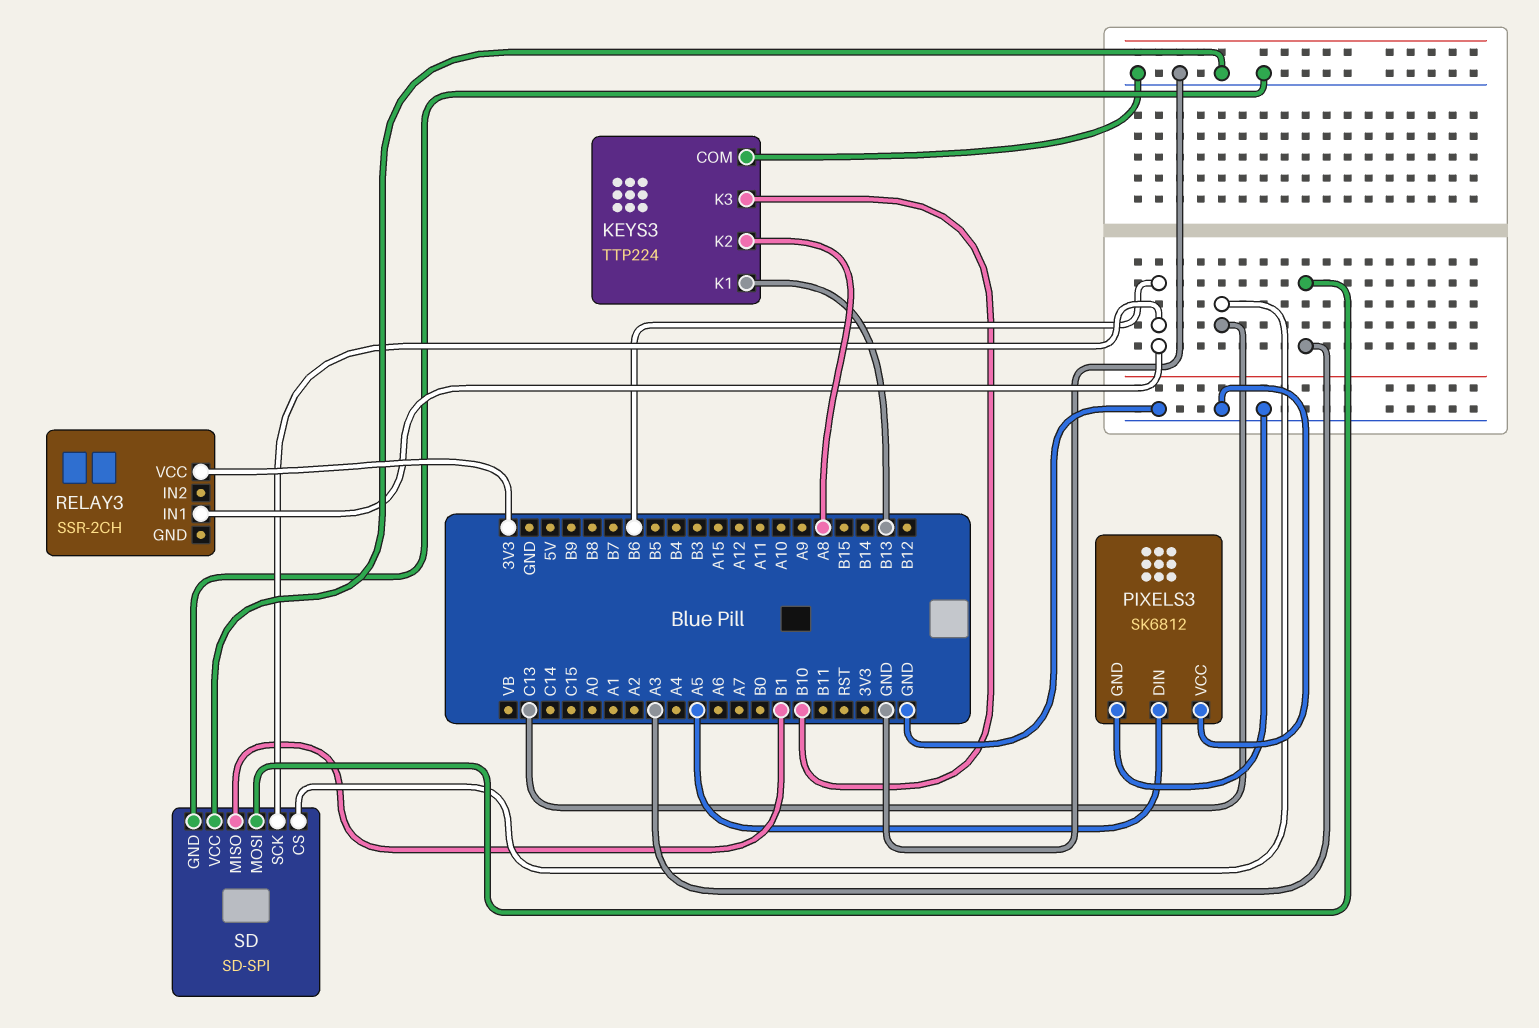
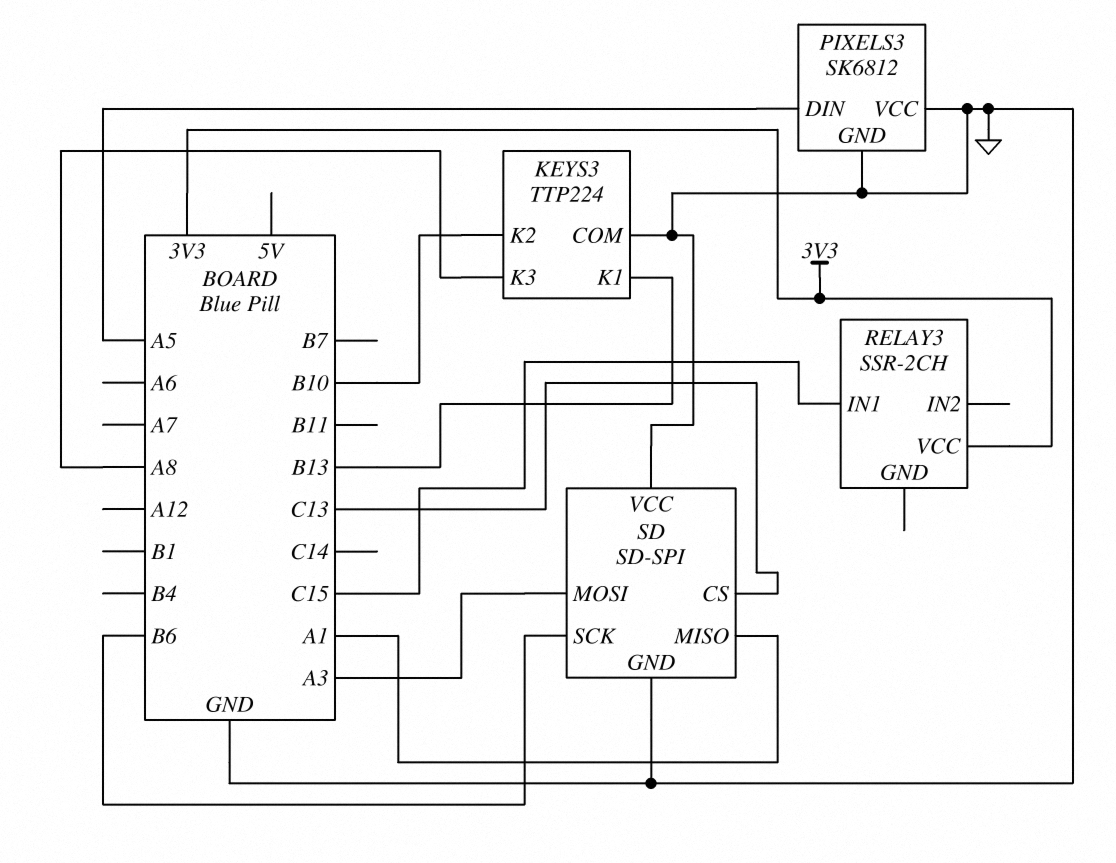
KEYS3 pin K2: A8 -> B10
KEYS3 pin K3: B10 -> A8
RELAY3 pin IN1: B6 -> C15
SD pin MISO: B1 -> A1

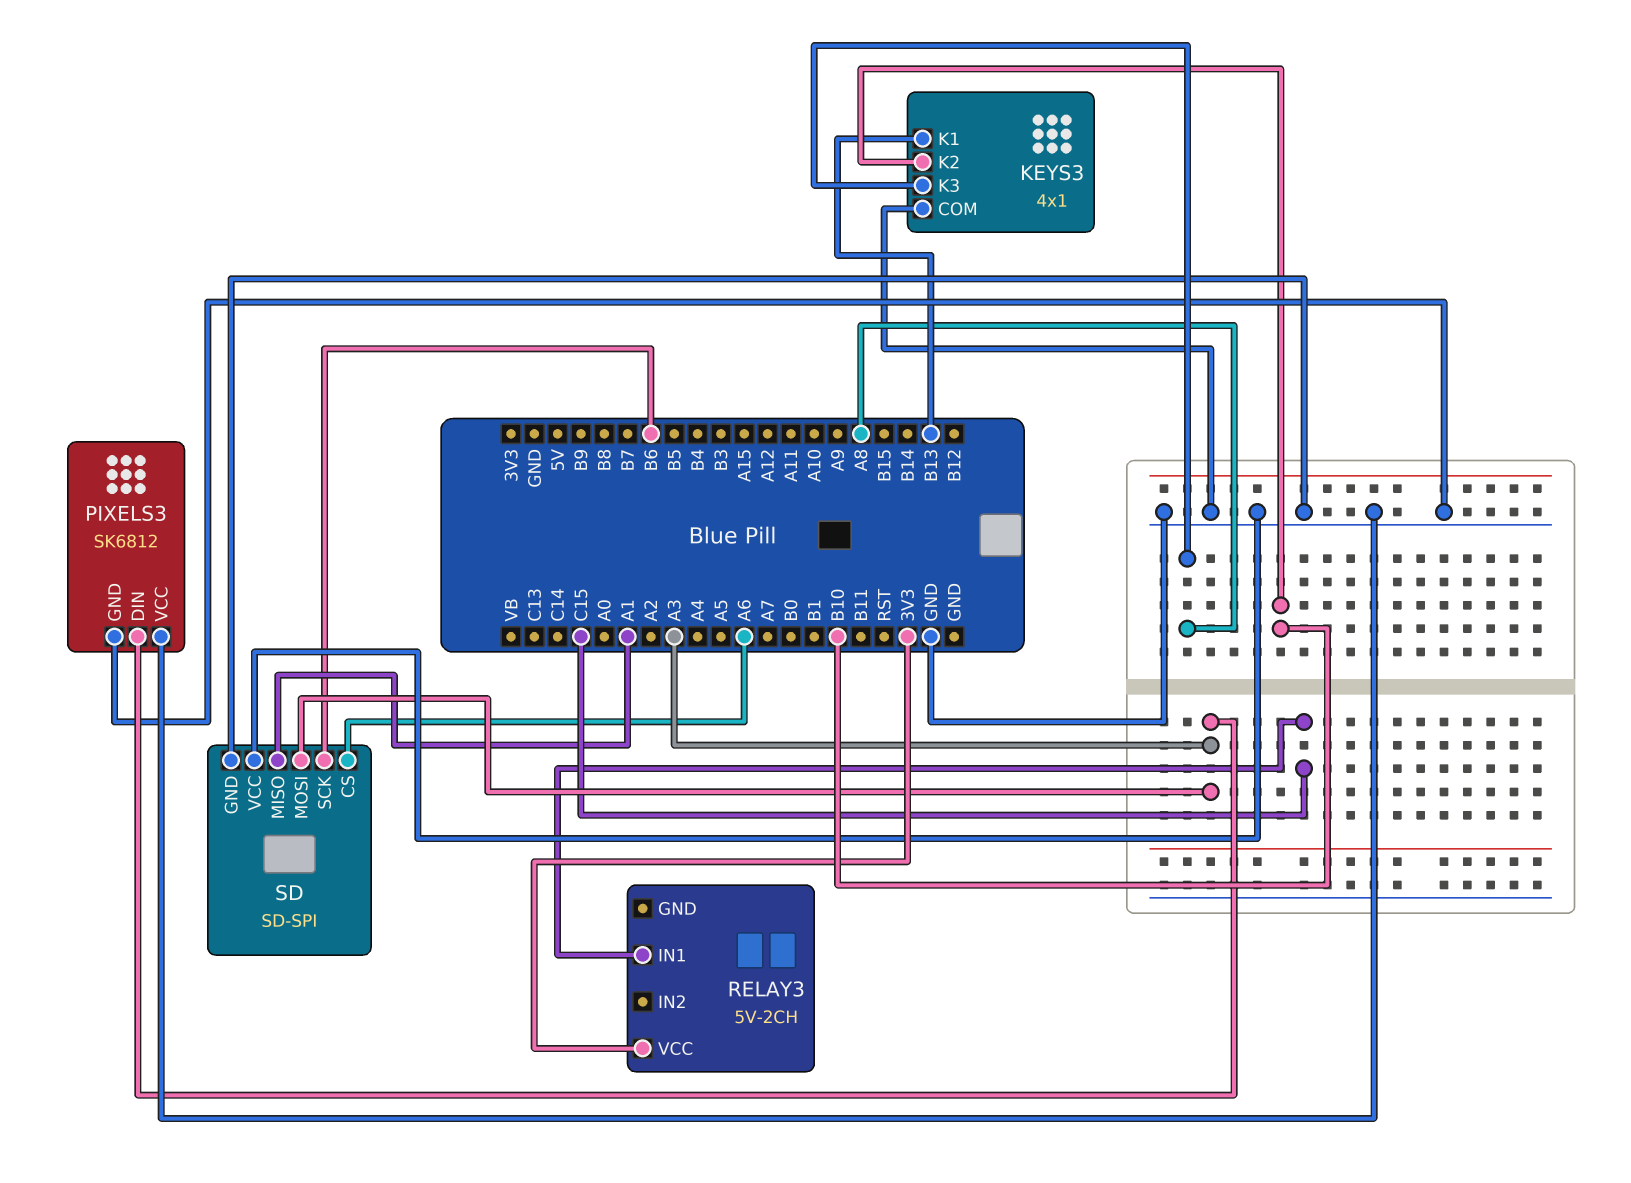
KEYS3: TTP224 -> 4x1
PIXELS3 pin DIN: A5 -> A3
RELAY3: SSR-2CH -> 5V-2CH
SD pin CS: C13 -> A6

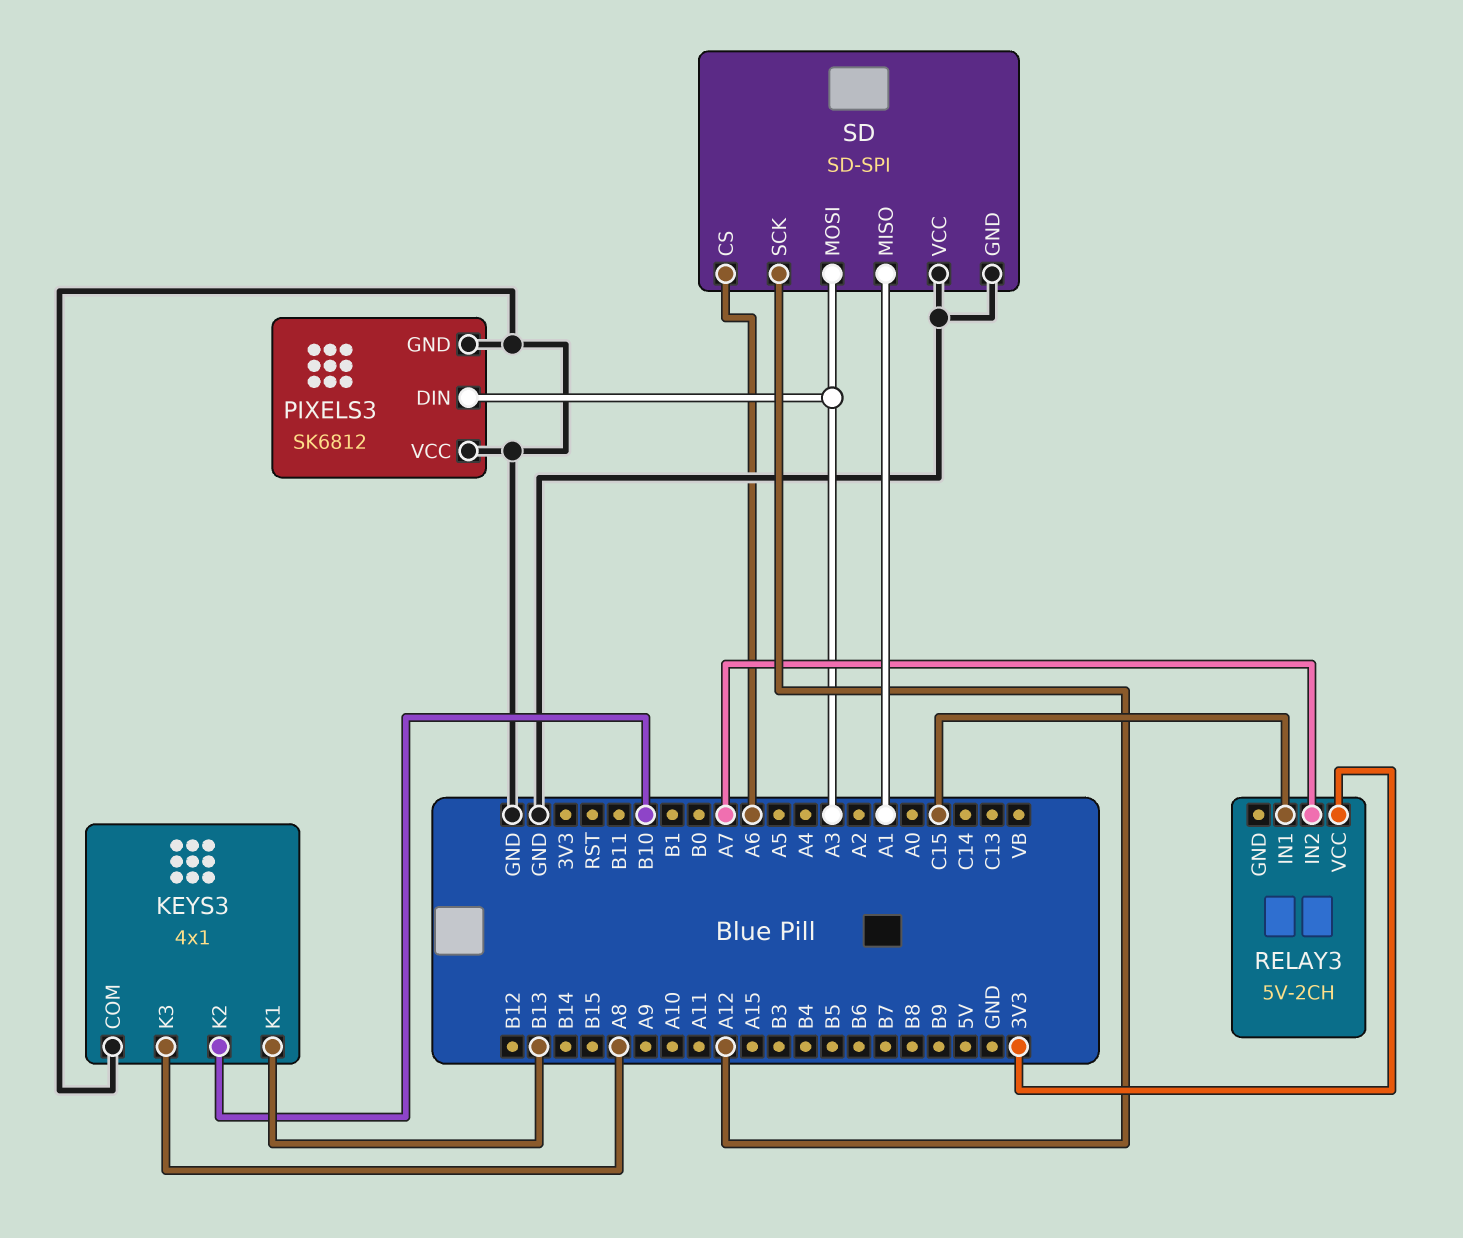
RELAY3 pin IN2: none -> A7
SD pin SCK: B6 -> A12

